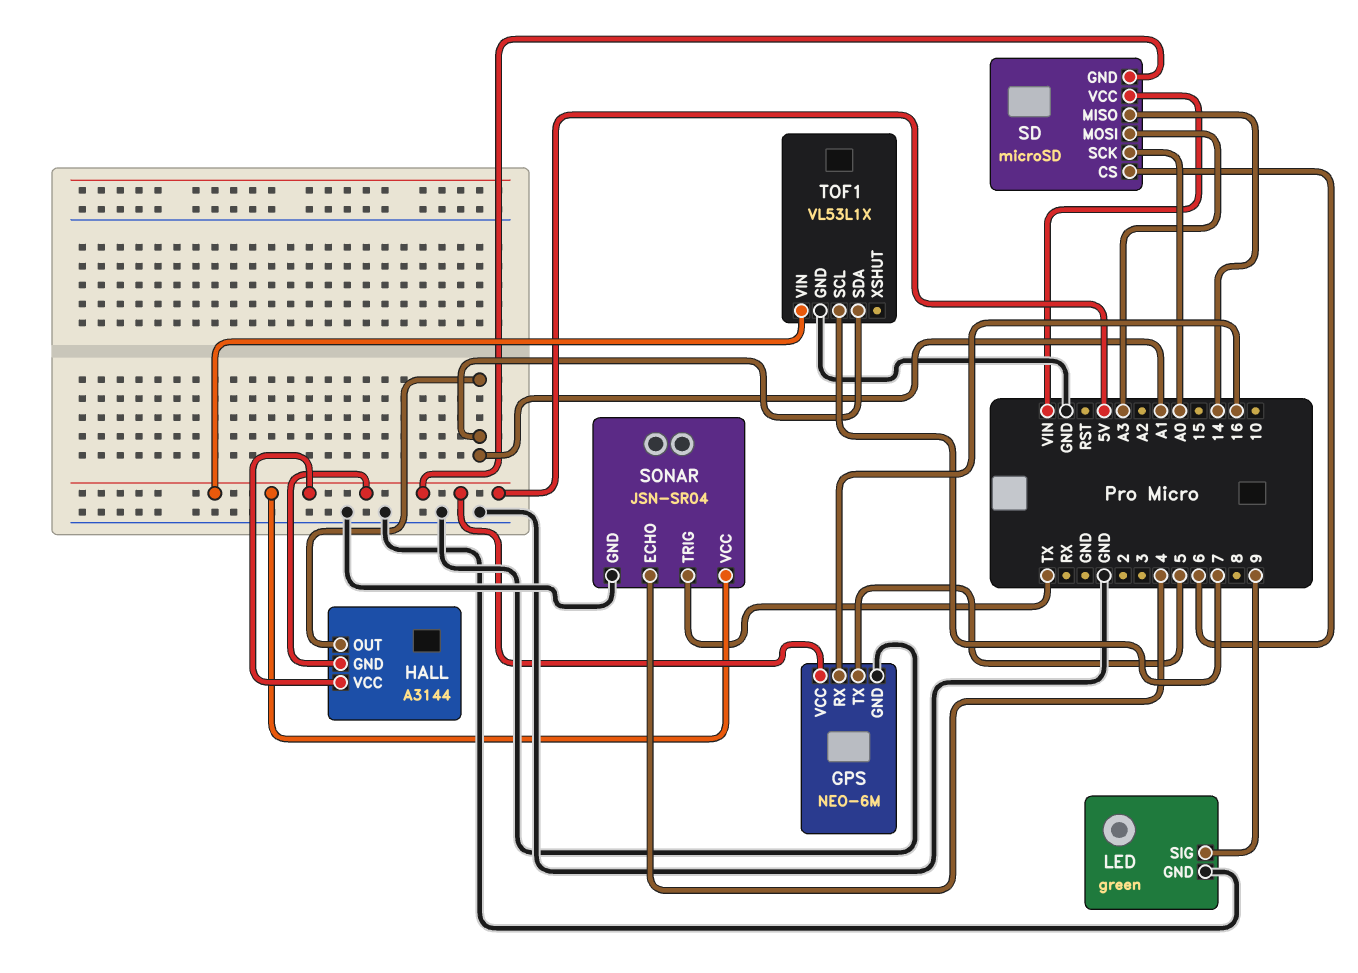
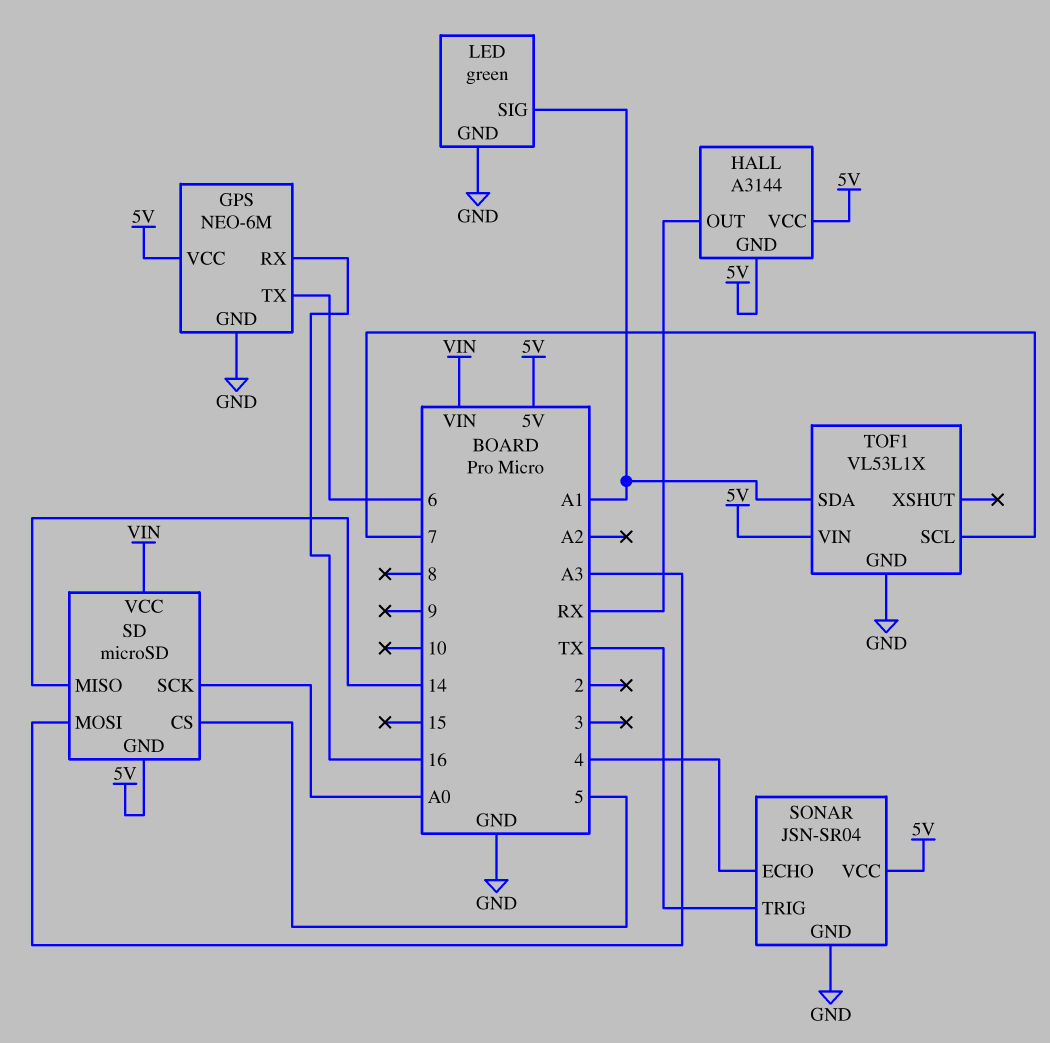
GPS pin TX: 5 -> 6
HALL pin OUT: A1 -> RX
LED pin SIG: 9 -> A1
SD pin CS: 6 -> 5

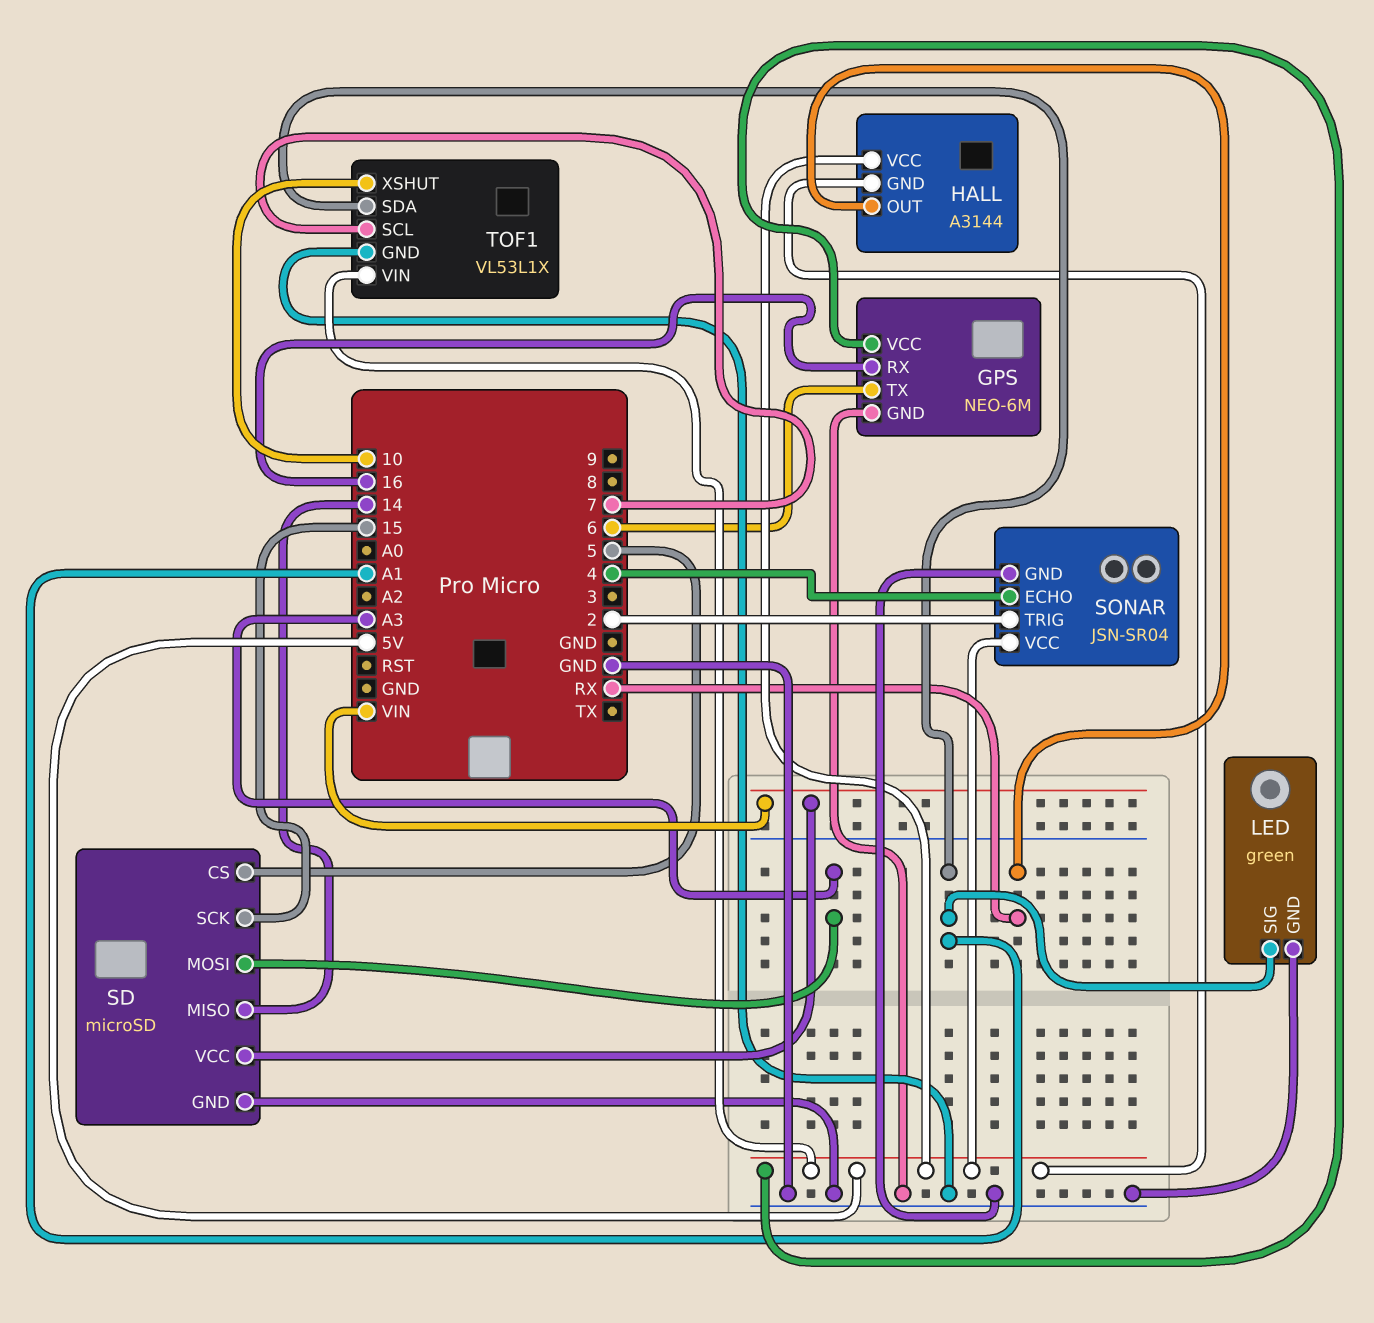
SD pin GND: 5V -> GND
SD pin SCK: A0 -> 15
SONAR pin TRIG: TX -> 2
TOF1 pin XSHUT: none -> 10

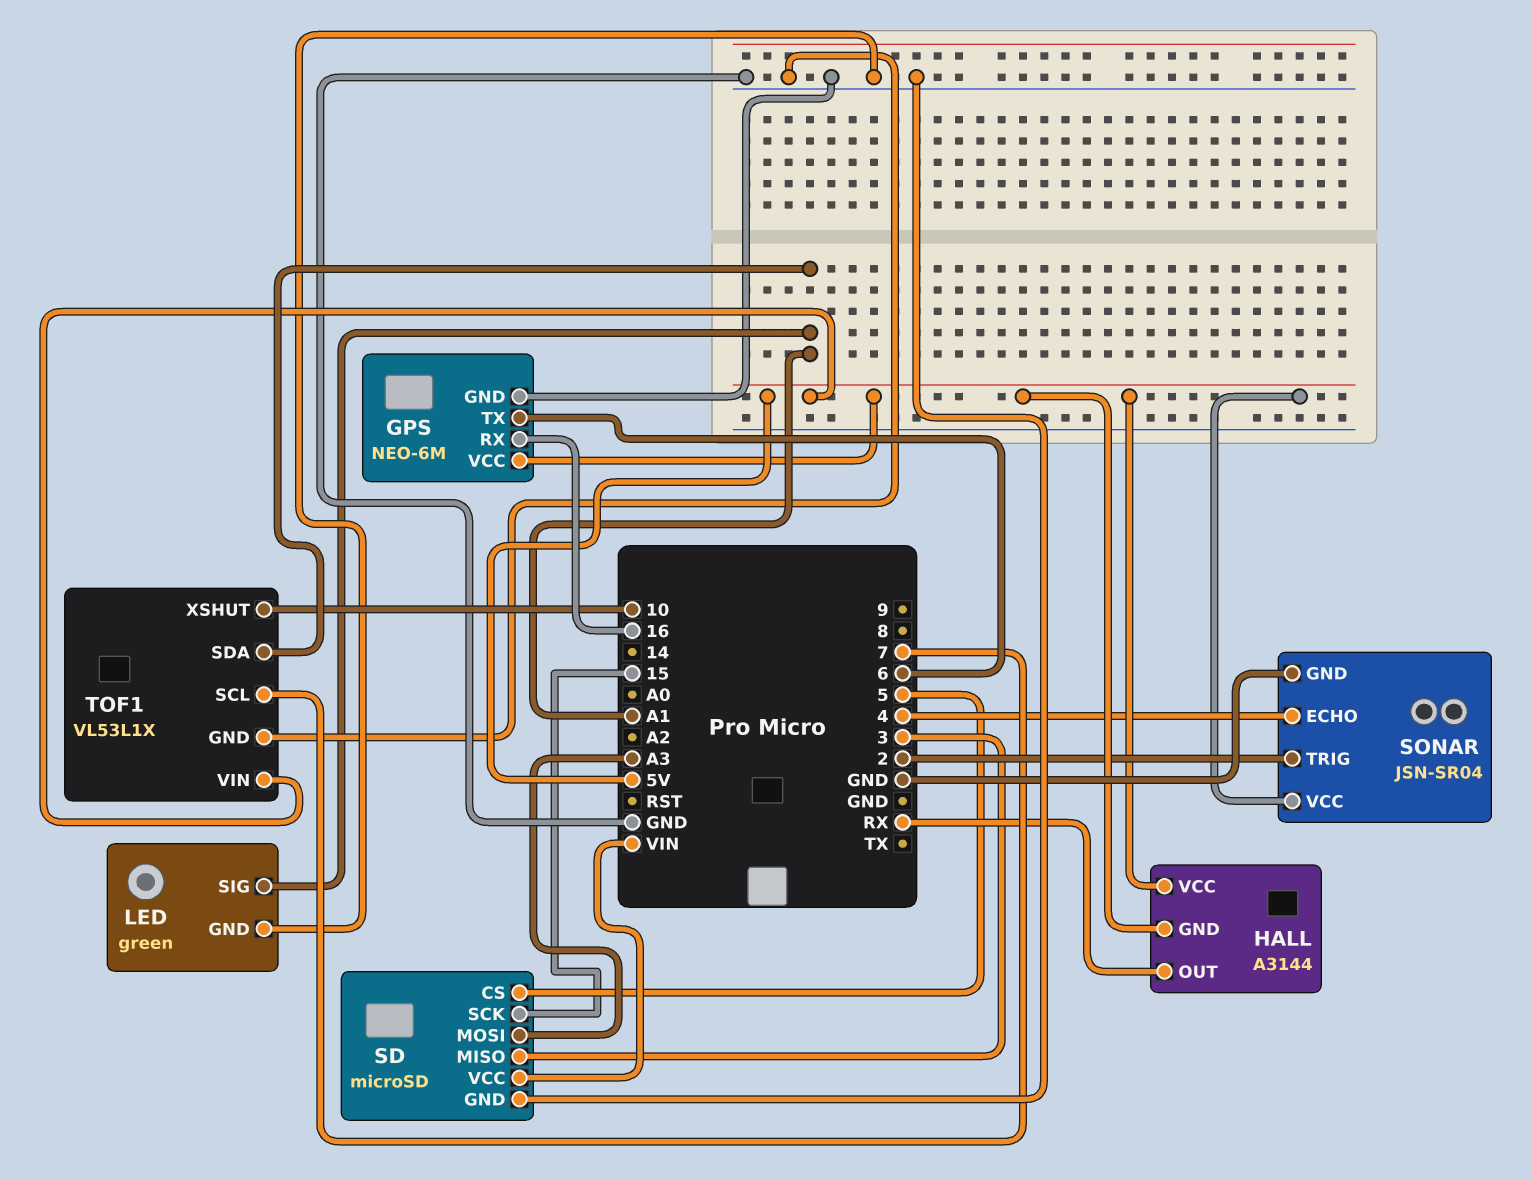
SD pin MISO: 14 -> 3

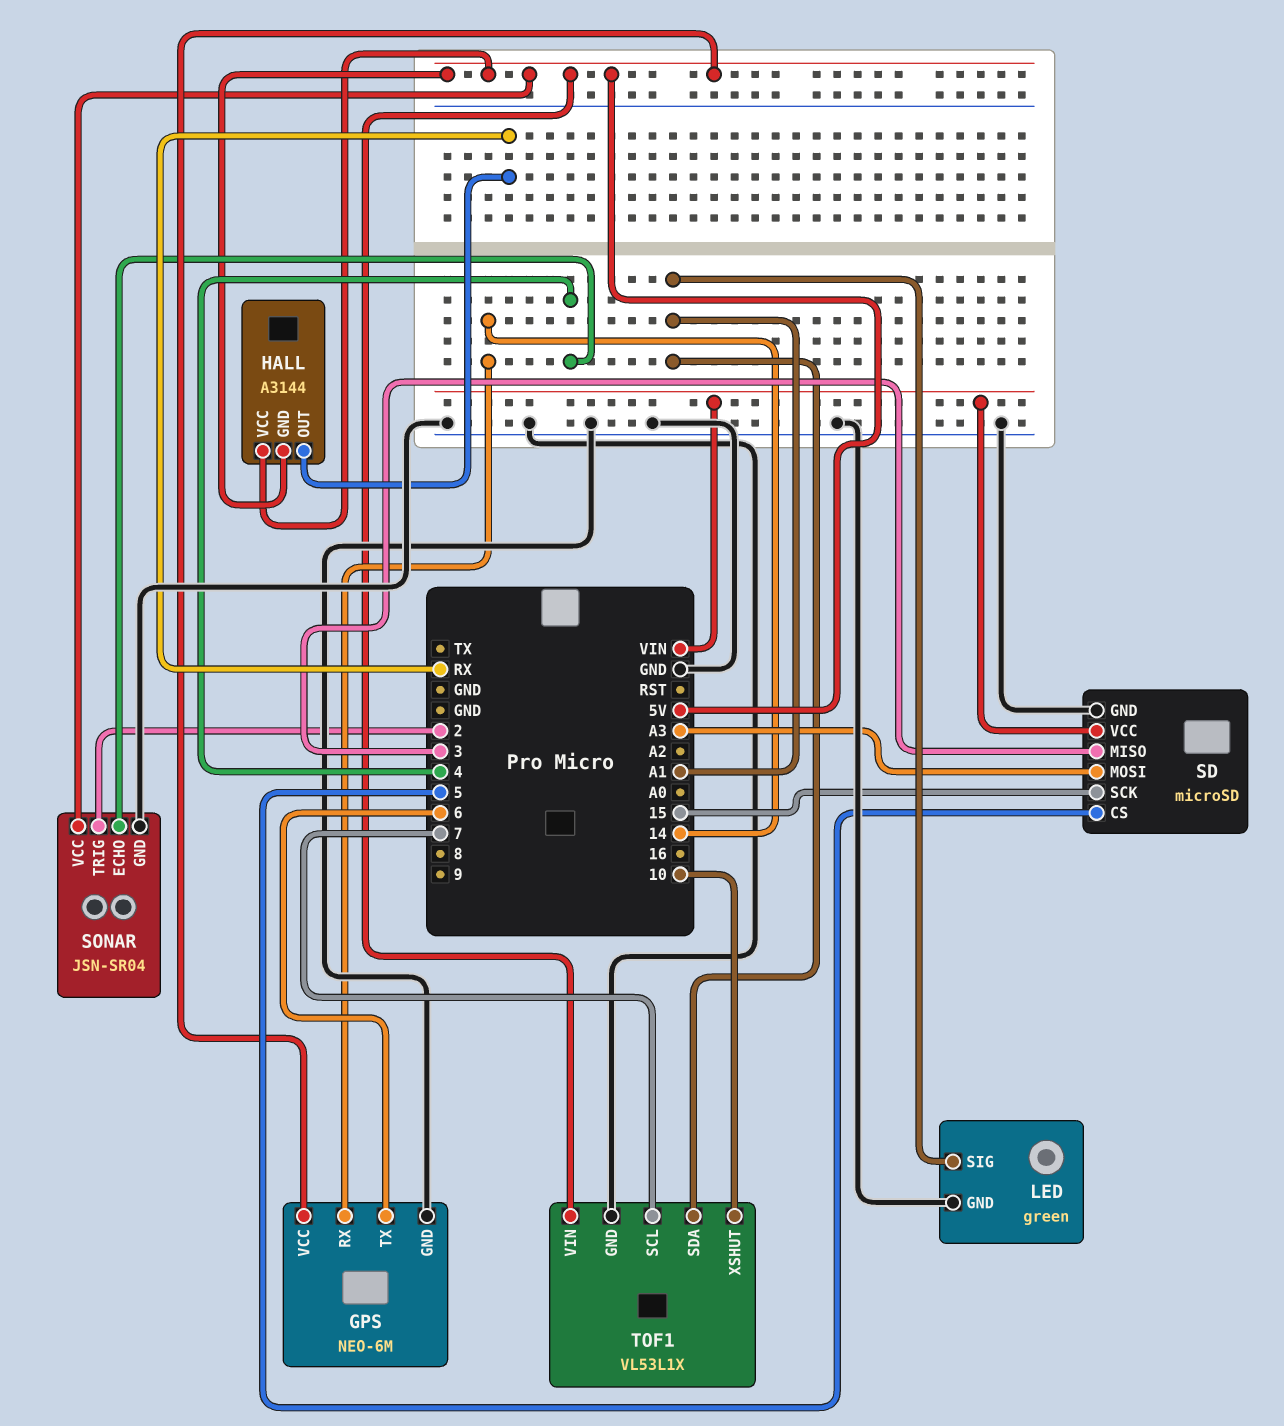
GPS pin RX: 16 -> 14

